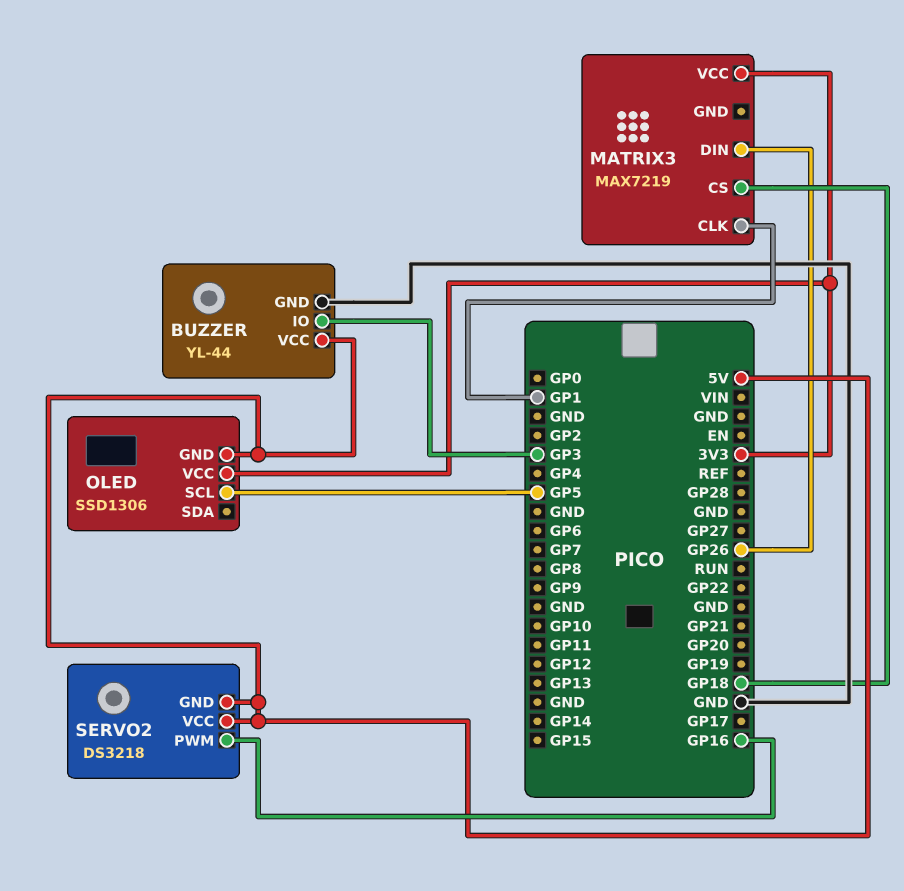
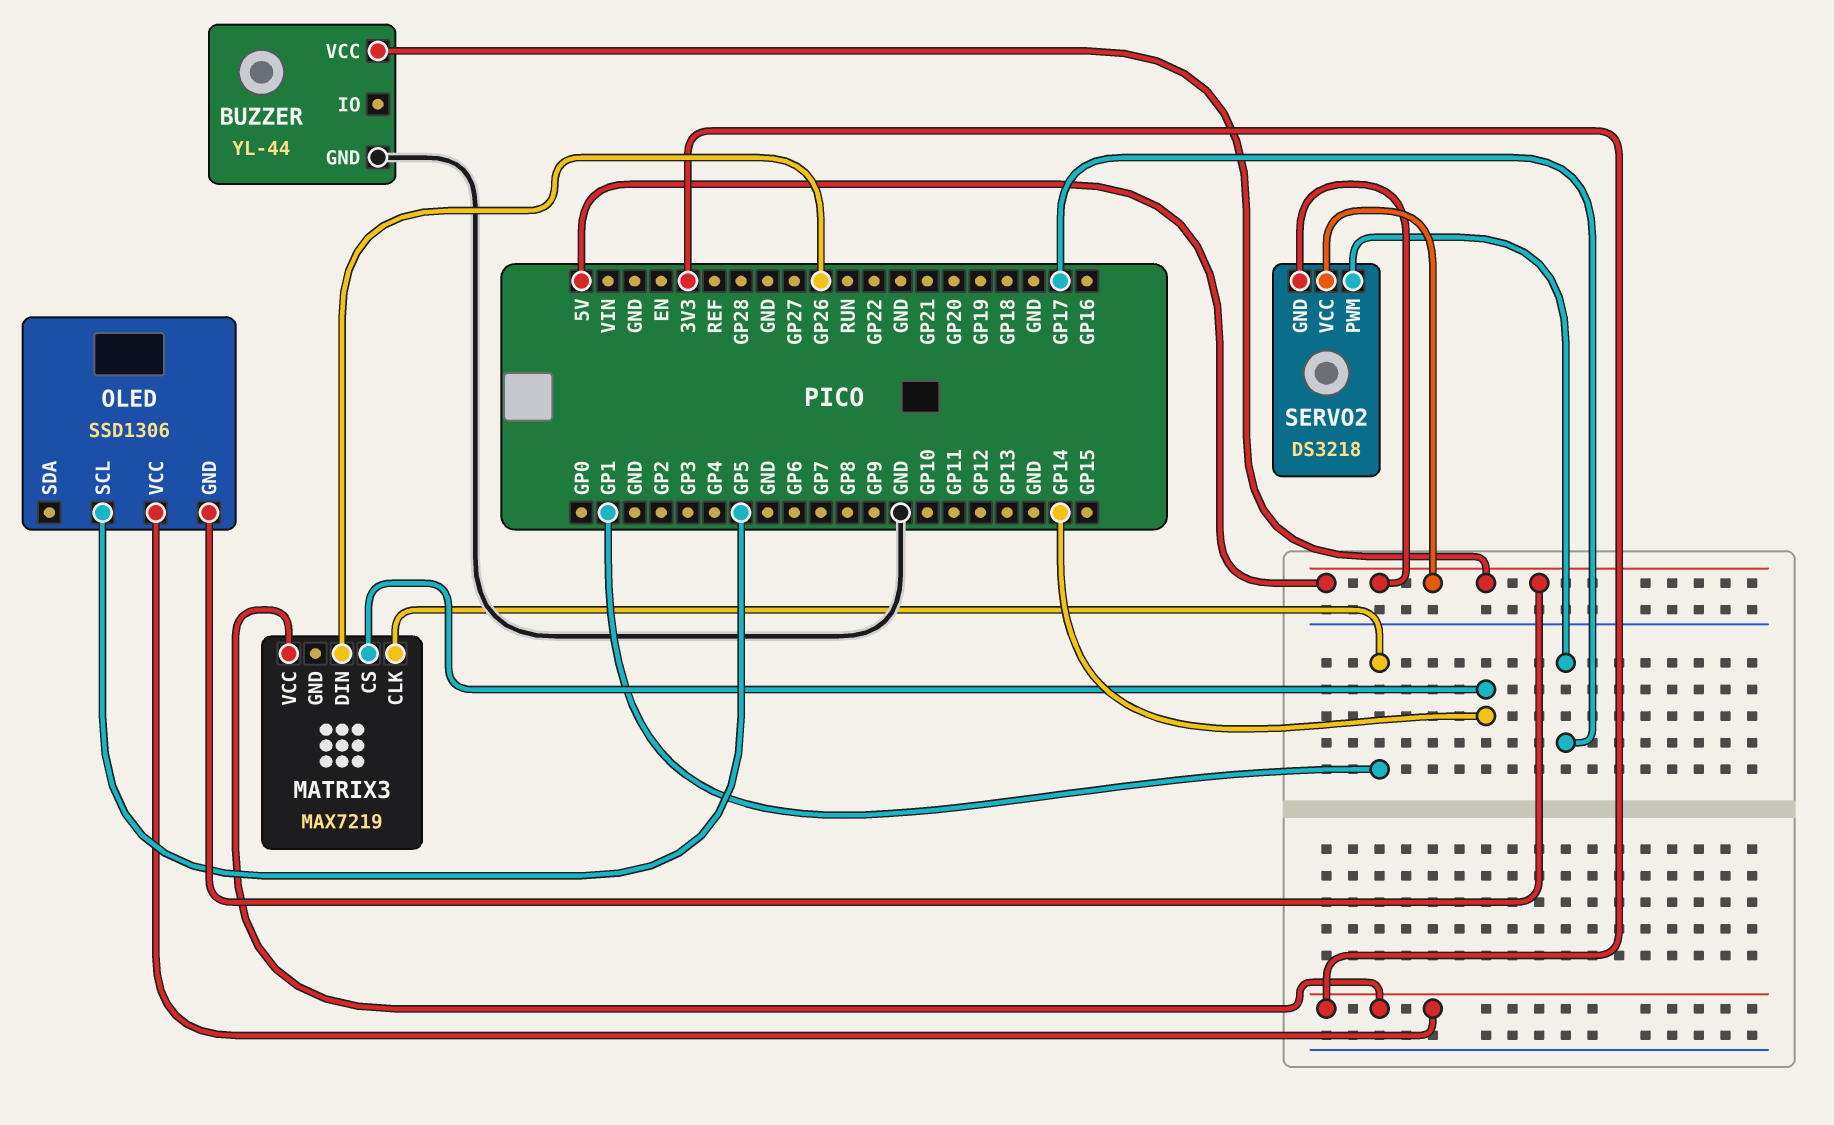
BUZZER pin IO: GP3 -> none
MATRIX3 pin CS: GP18 -> GP14
SERVO2 pin PWM: GP16 -> GP17

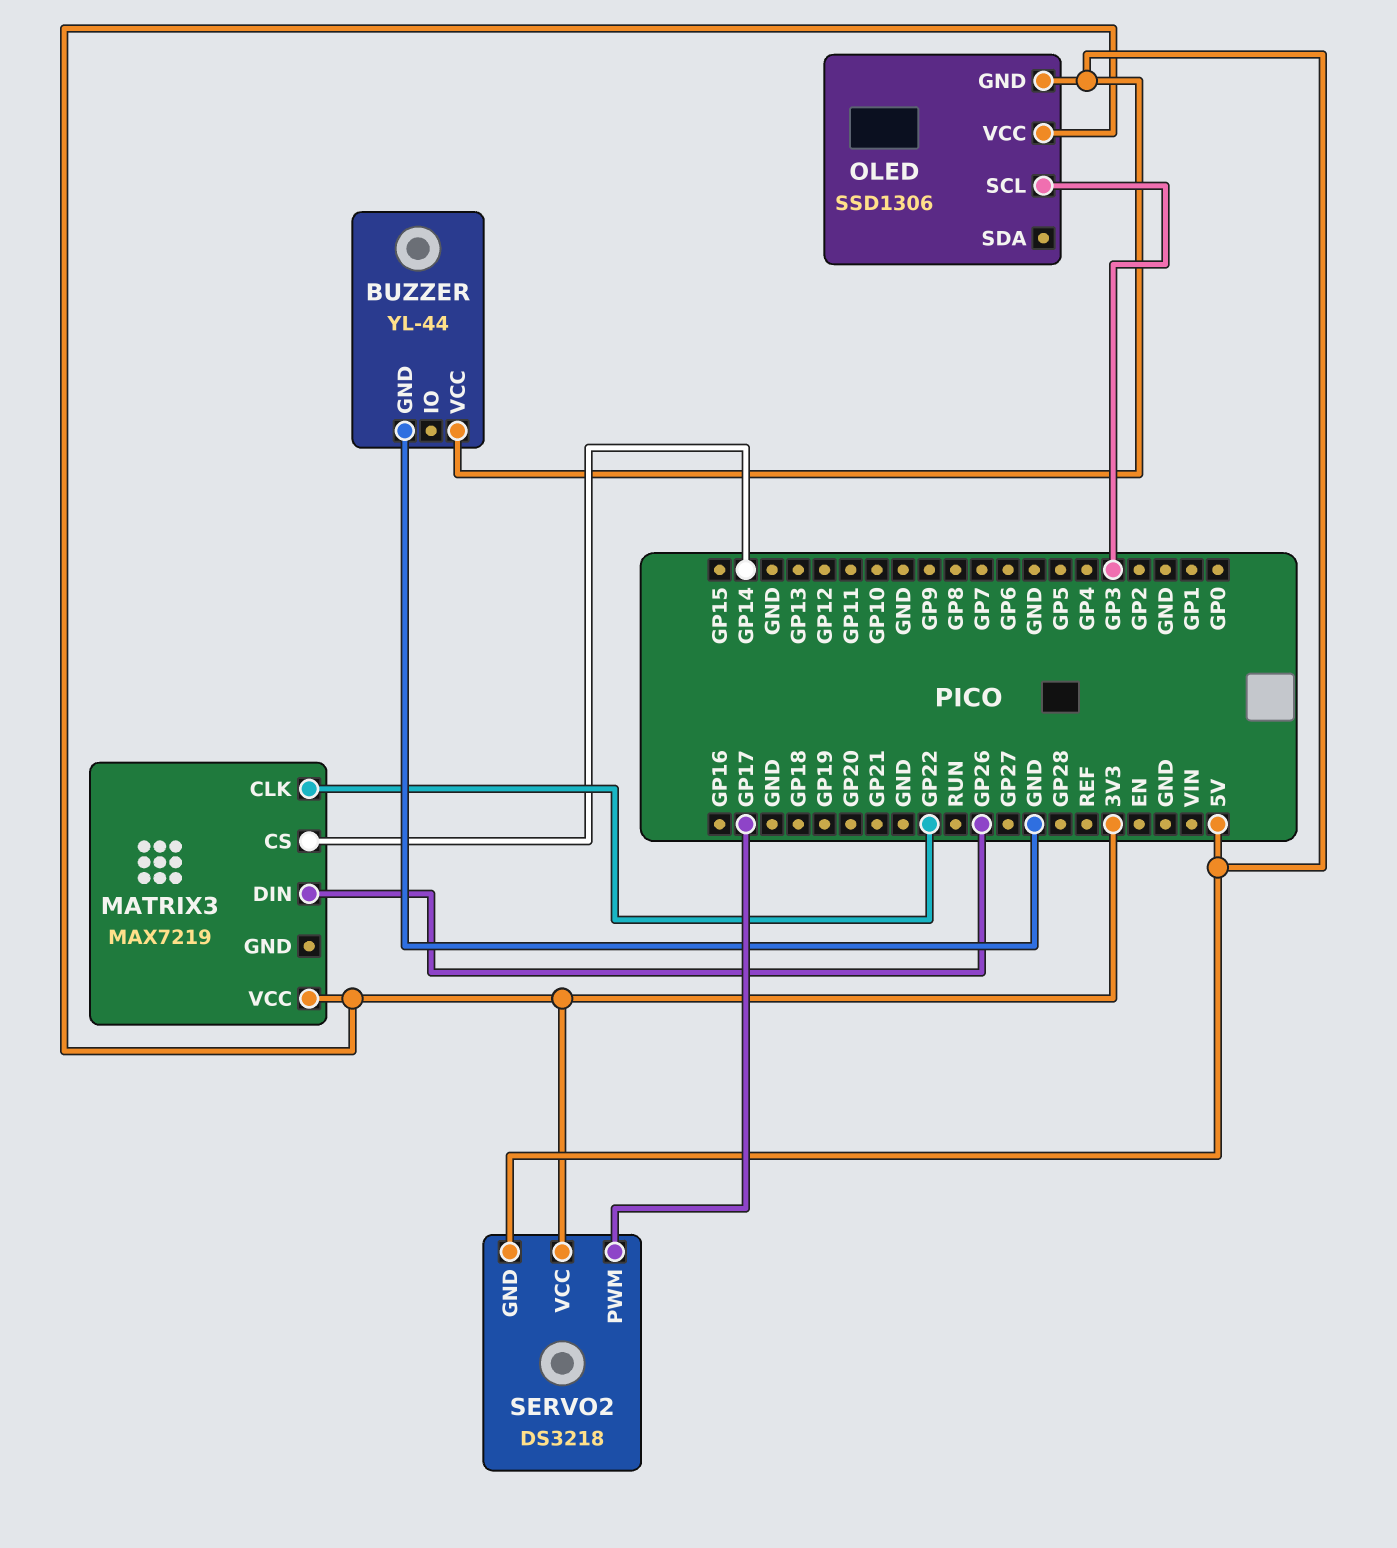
MATRIX3 pin CLK: GP1 -> GP22
OLED pin SCL: GP5 -> GP3
SERVO2 pin VCC: 5V -> 3V3

